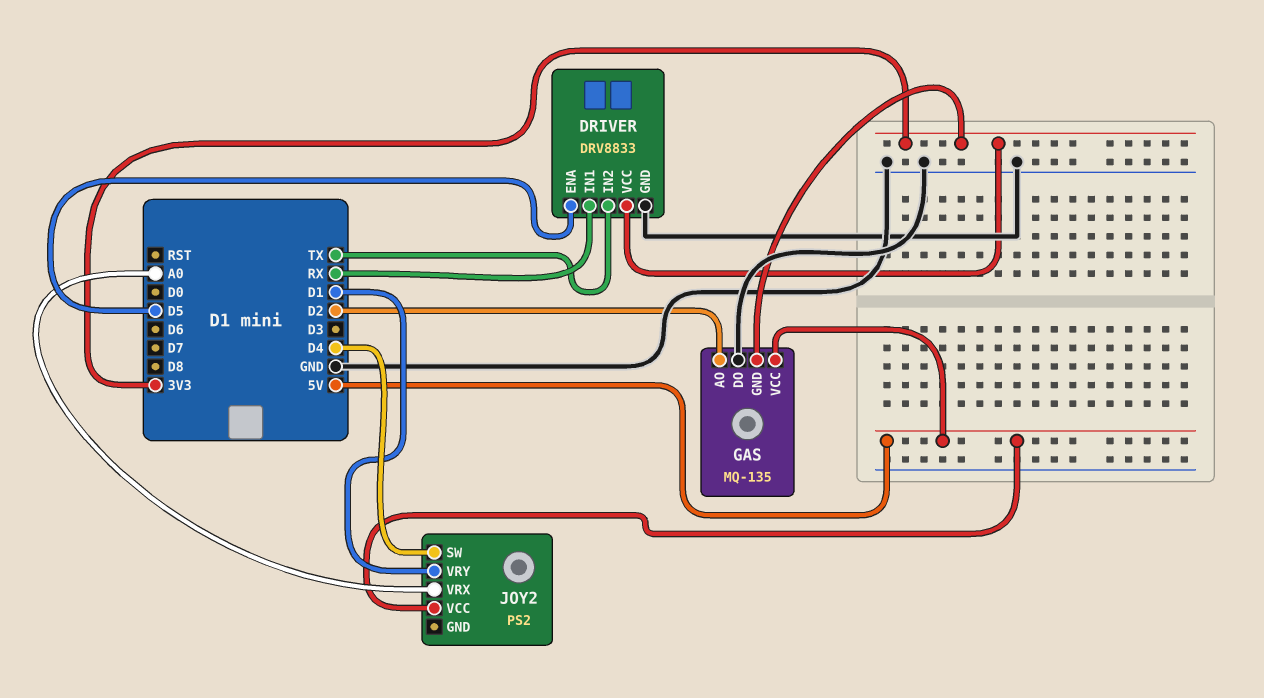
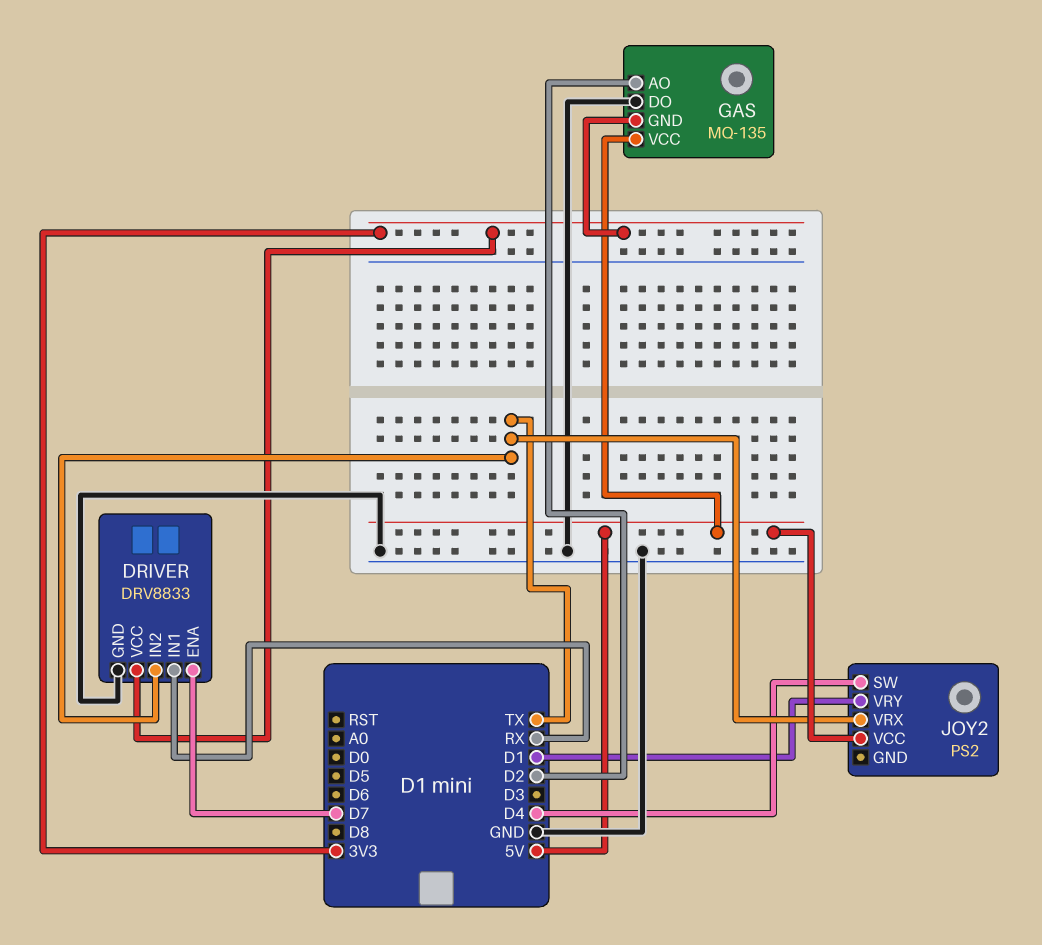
DRIVER pin ENA: D5 -> D7
JOY2 pin VRX: A0 -> TX

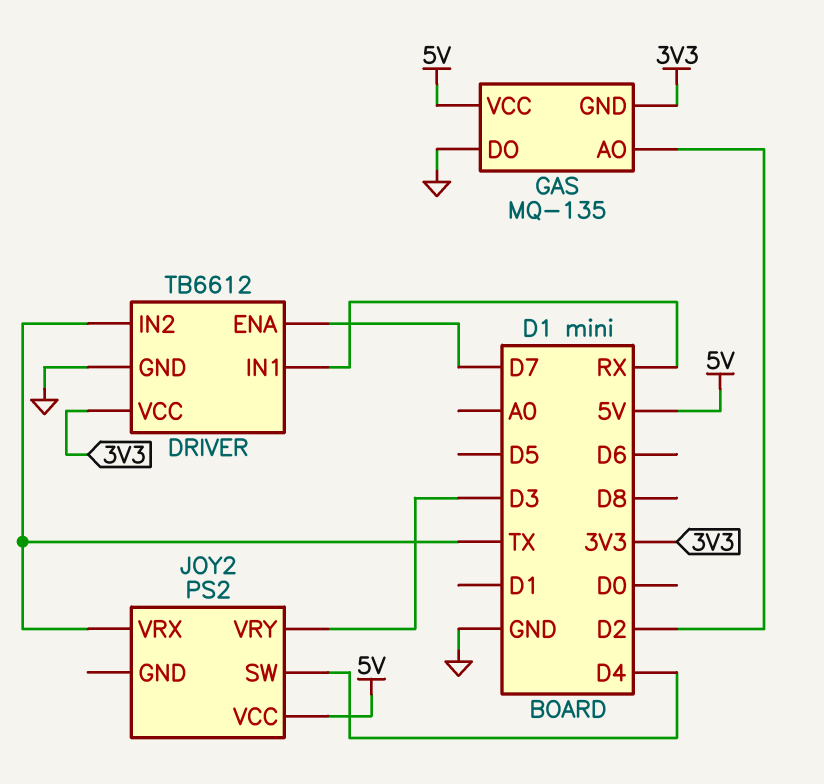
DRIVER: DRV8833 -> TB6612
JOY2 pin VRY: D1 -> D3

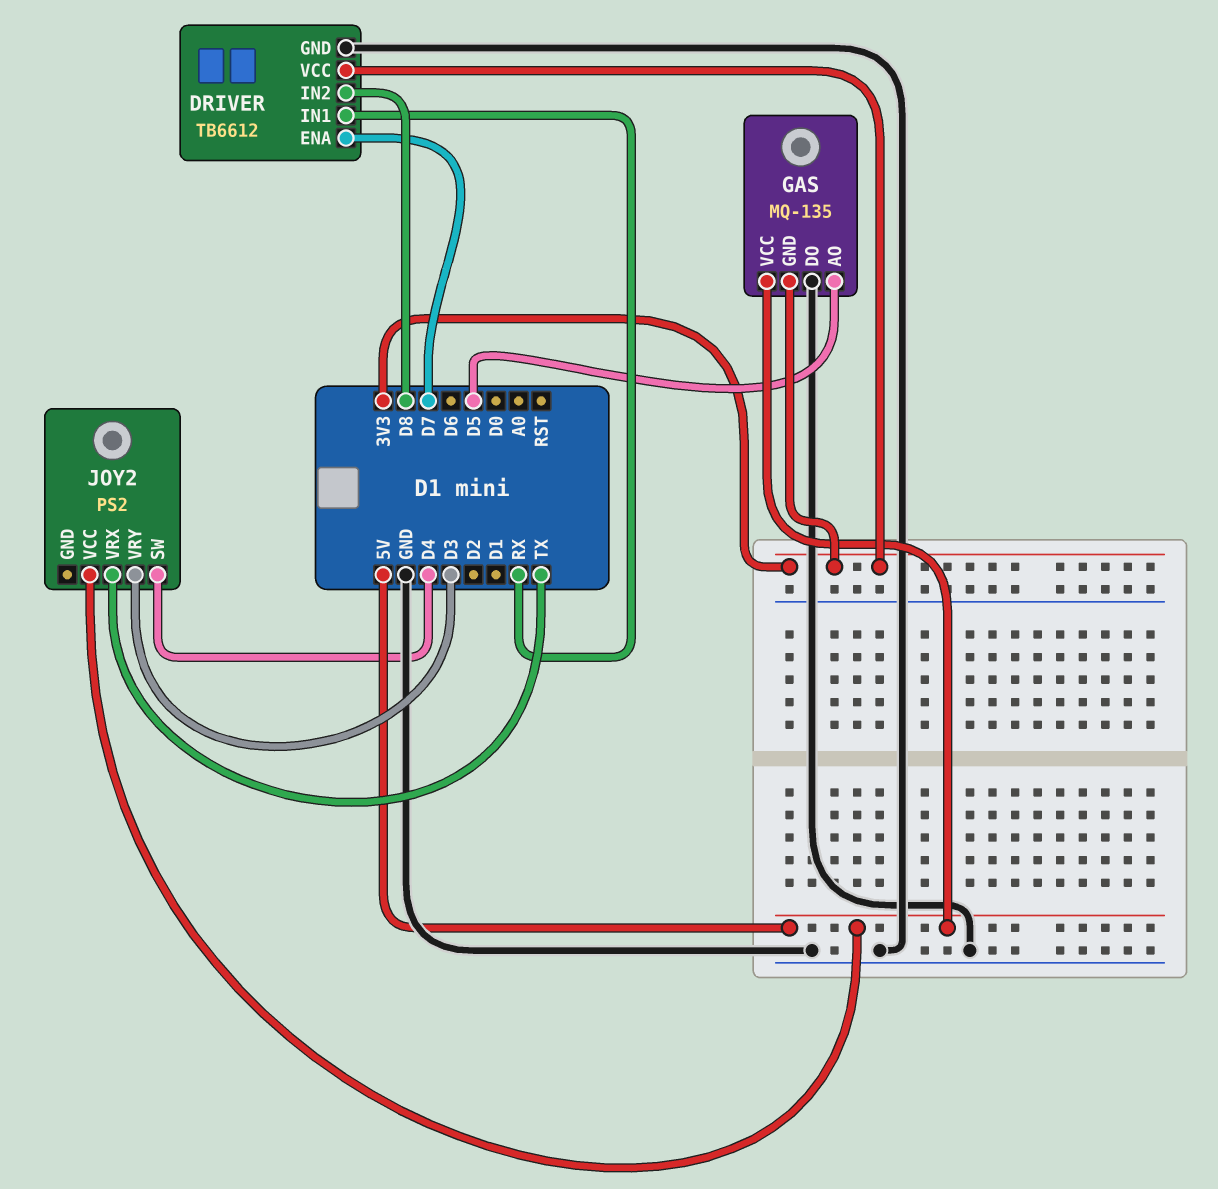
DRIVER pin IN2: TX -> D8
GAS pin AO: D2 -> D5

